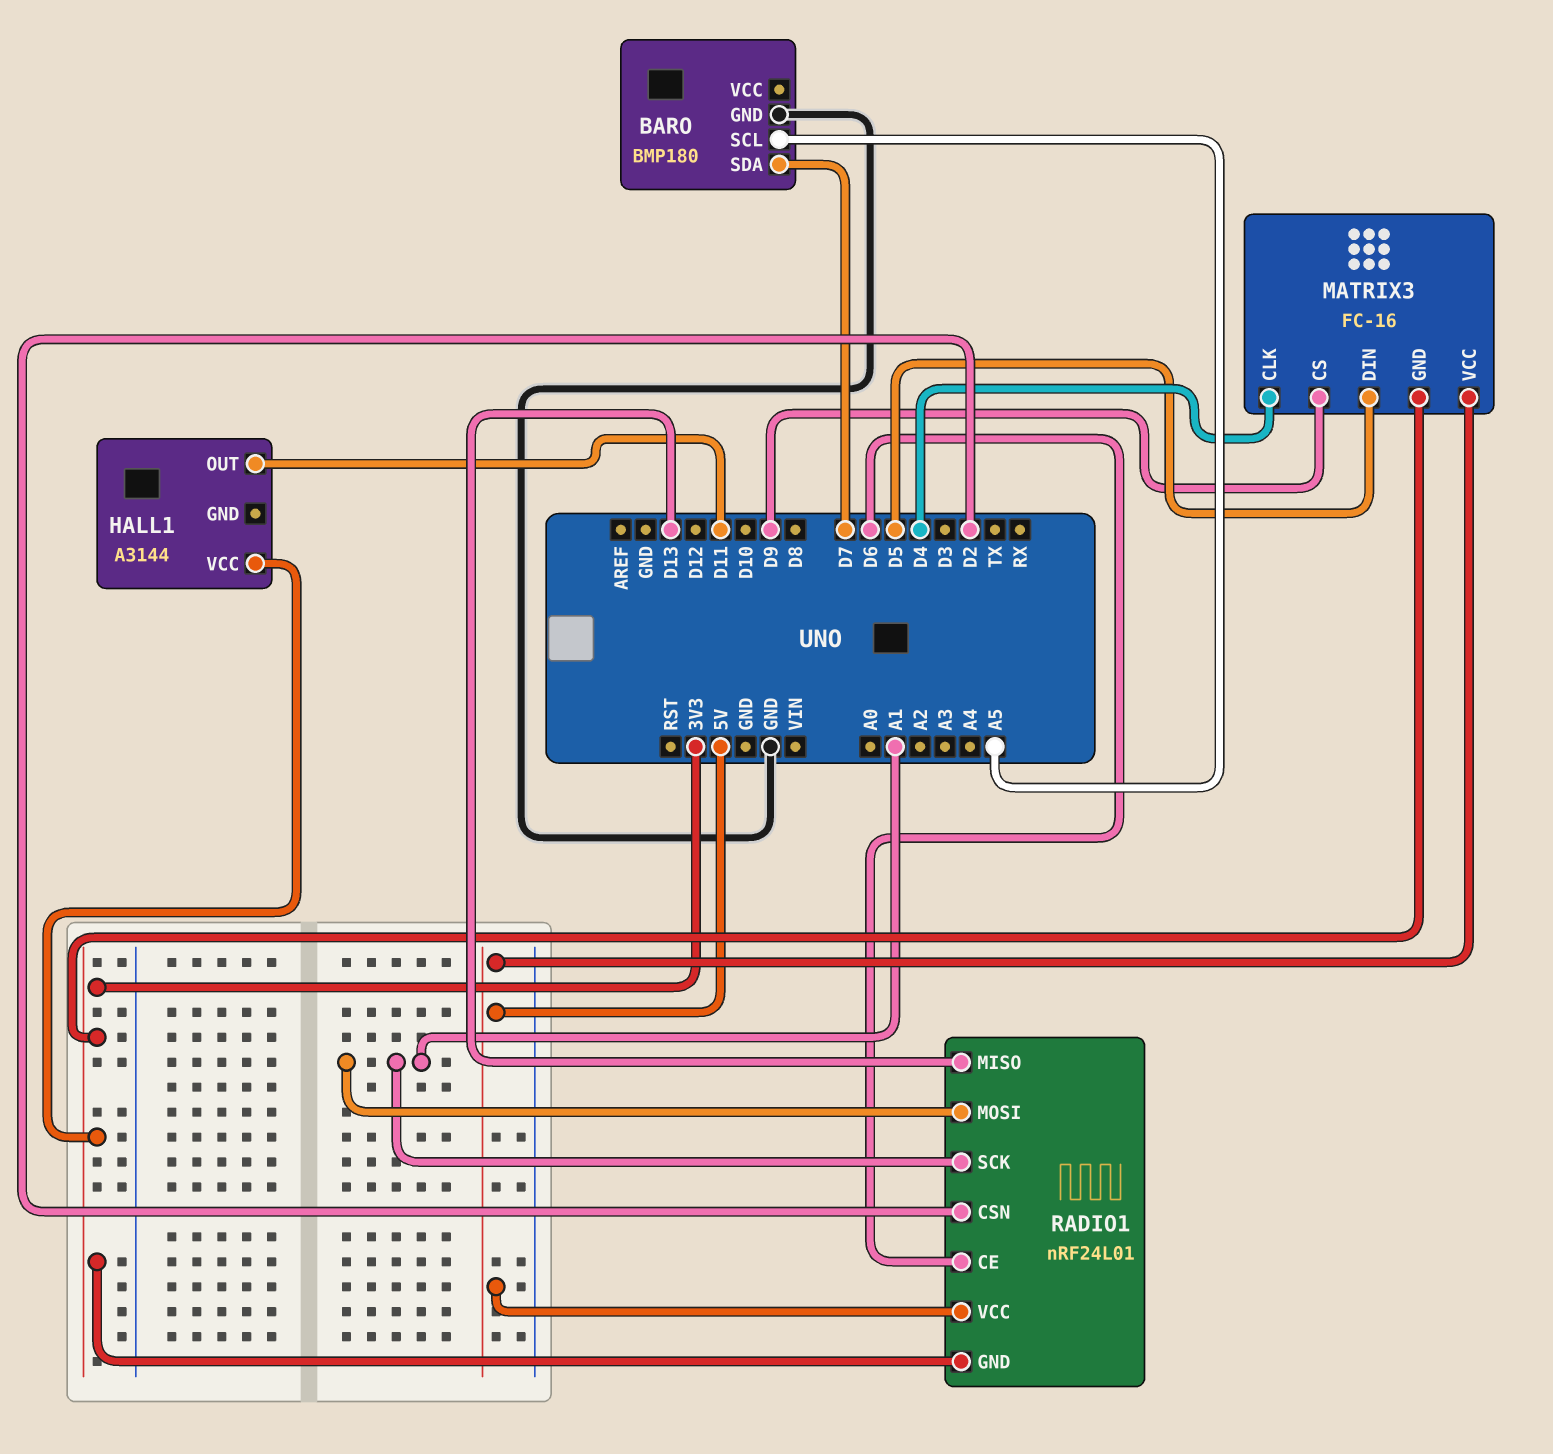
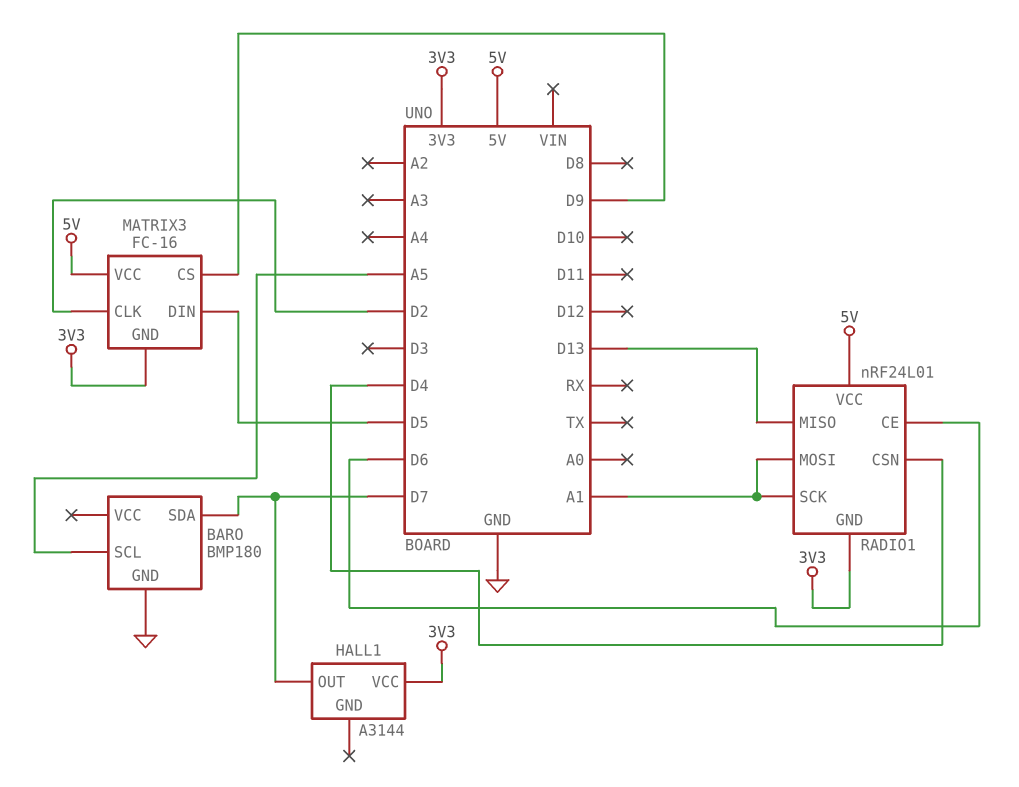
HALL1 pin OUT: D11 -> D7
MATRIX3 pin CLK: D4 -> D2
RADIO1 pin CSN: D2 -> D4

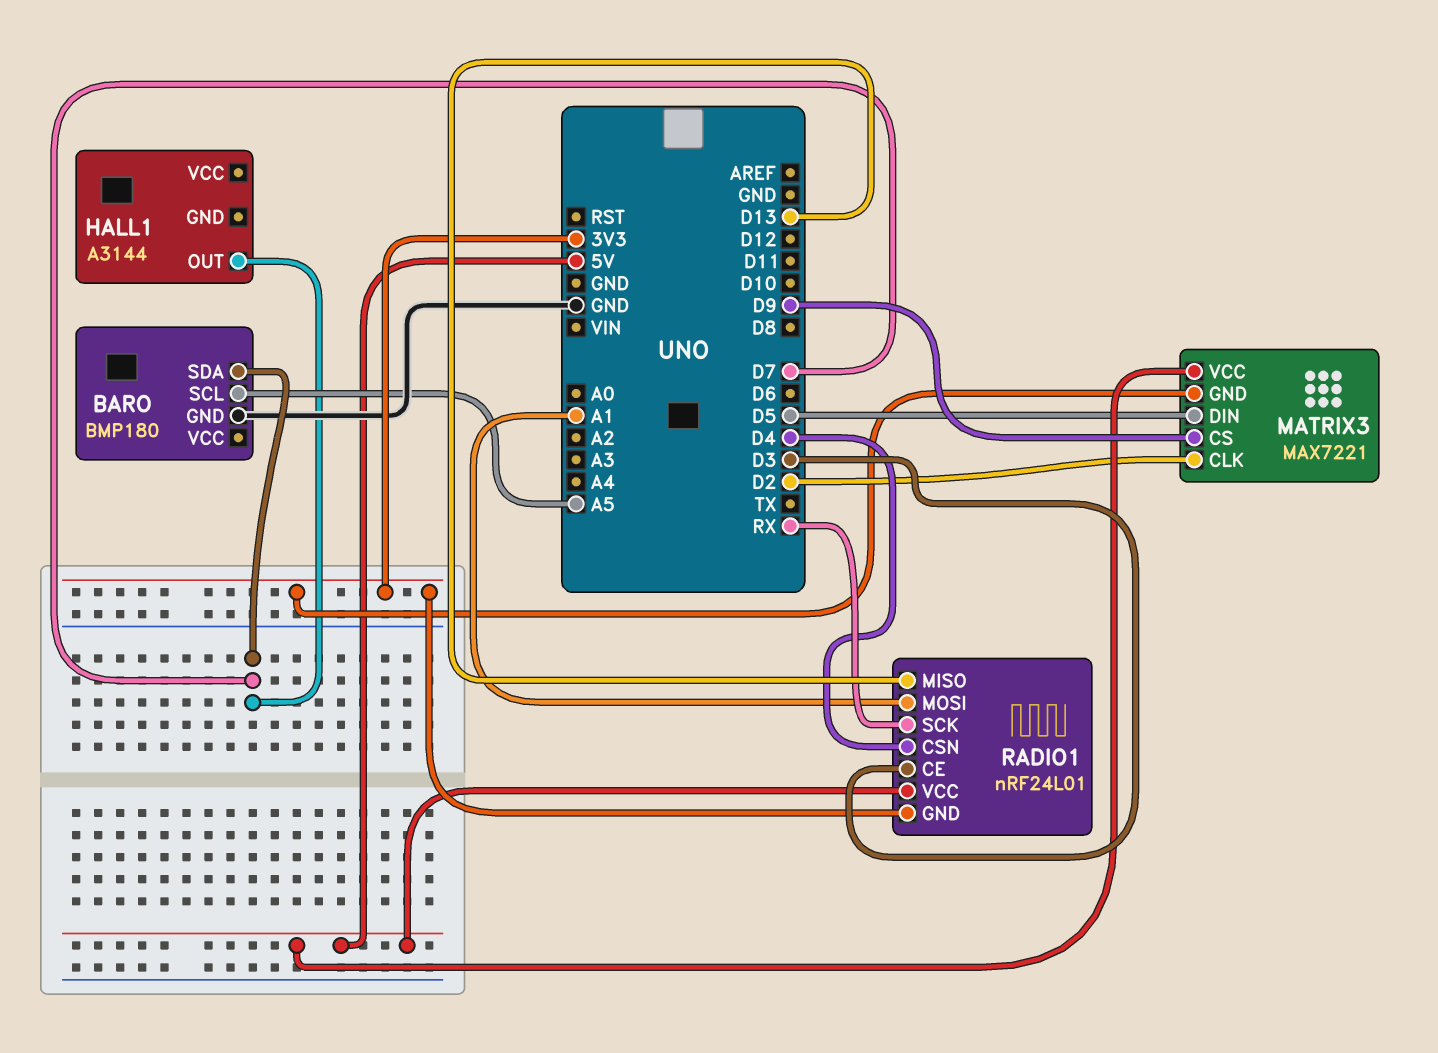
HALL1 pin VCC: 3V3 -> none
MATRIX3: FC-16 -> MAX7221
RADIO1 pin CE: D6 -> D3
RADIO1 pin SCK: A1 -> RX

